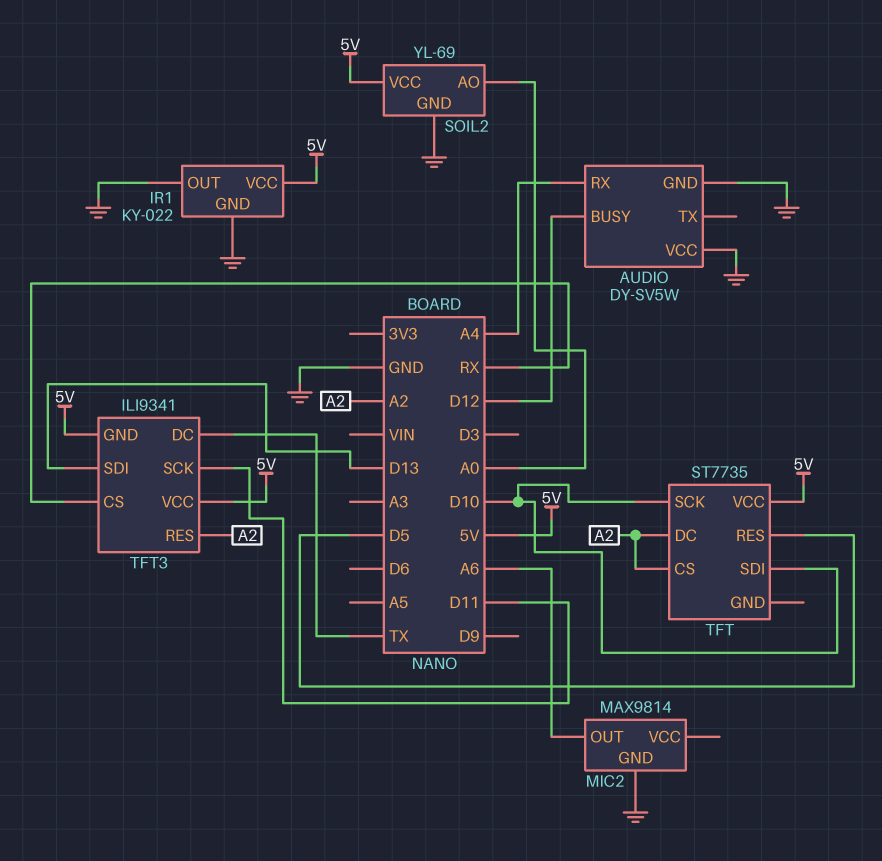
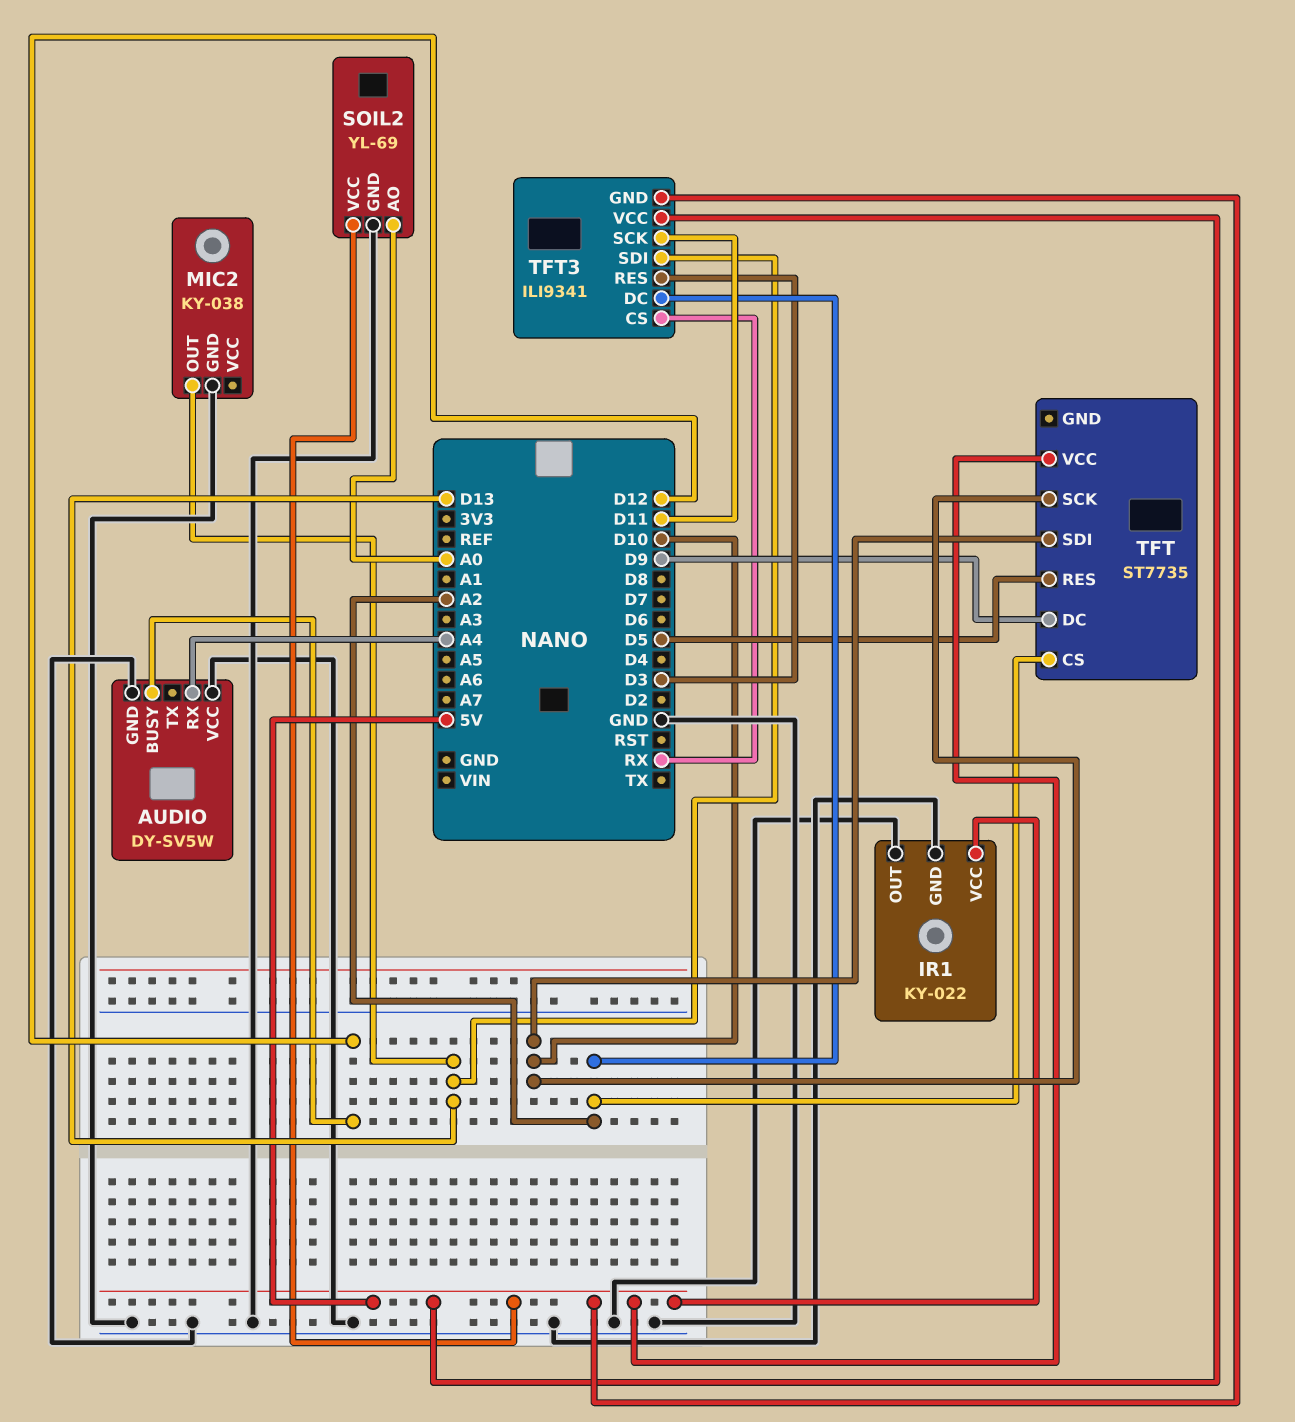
MIC2: MAX9814 -> KY-038
MIC2 pin OUT: A6 -> D13
TFT pin DC: A2 -> D9
TFT3 pin DC: TX -> A2
TFT3 pin RES: A2 -> D3

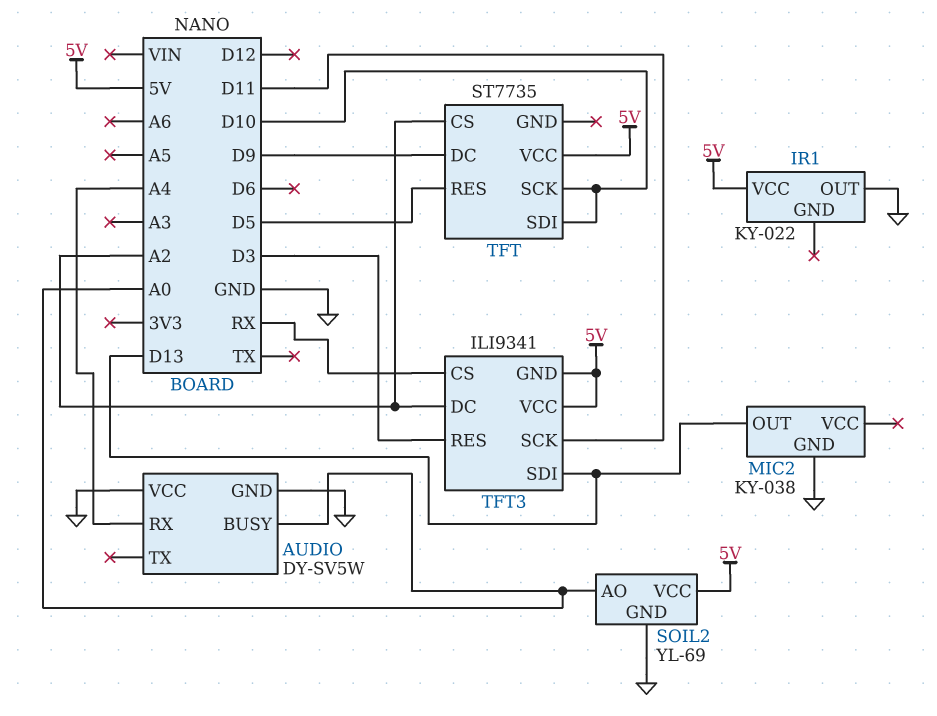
AUDIO pin BUSY: D12 -> A0
IR1 pin GND: GND -> none

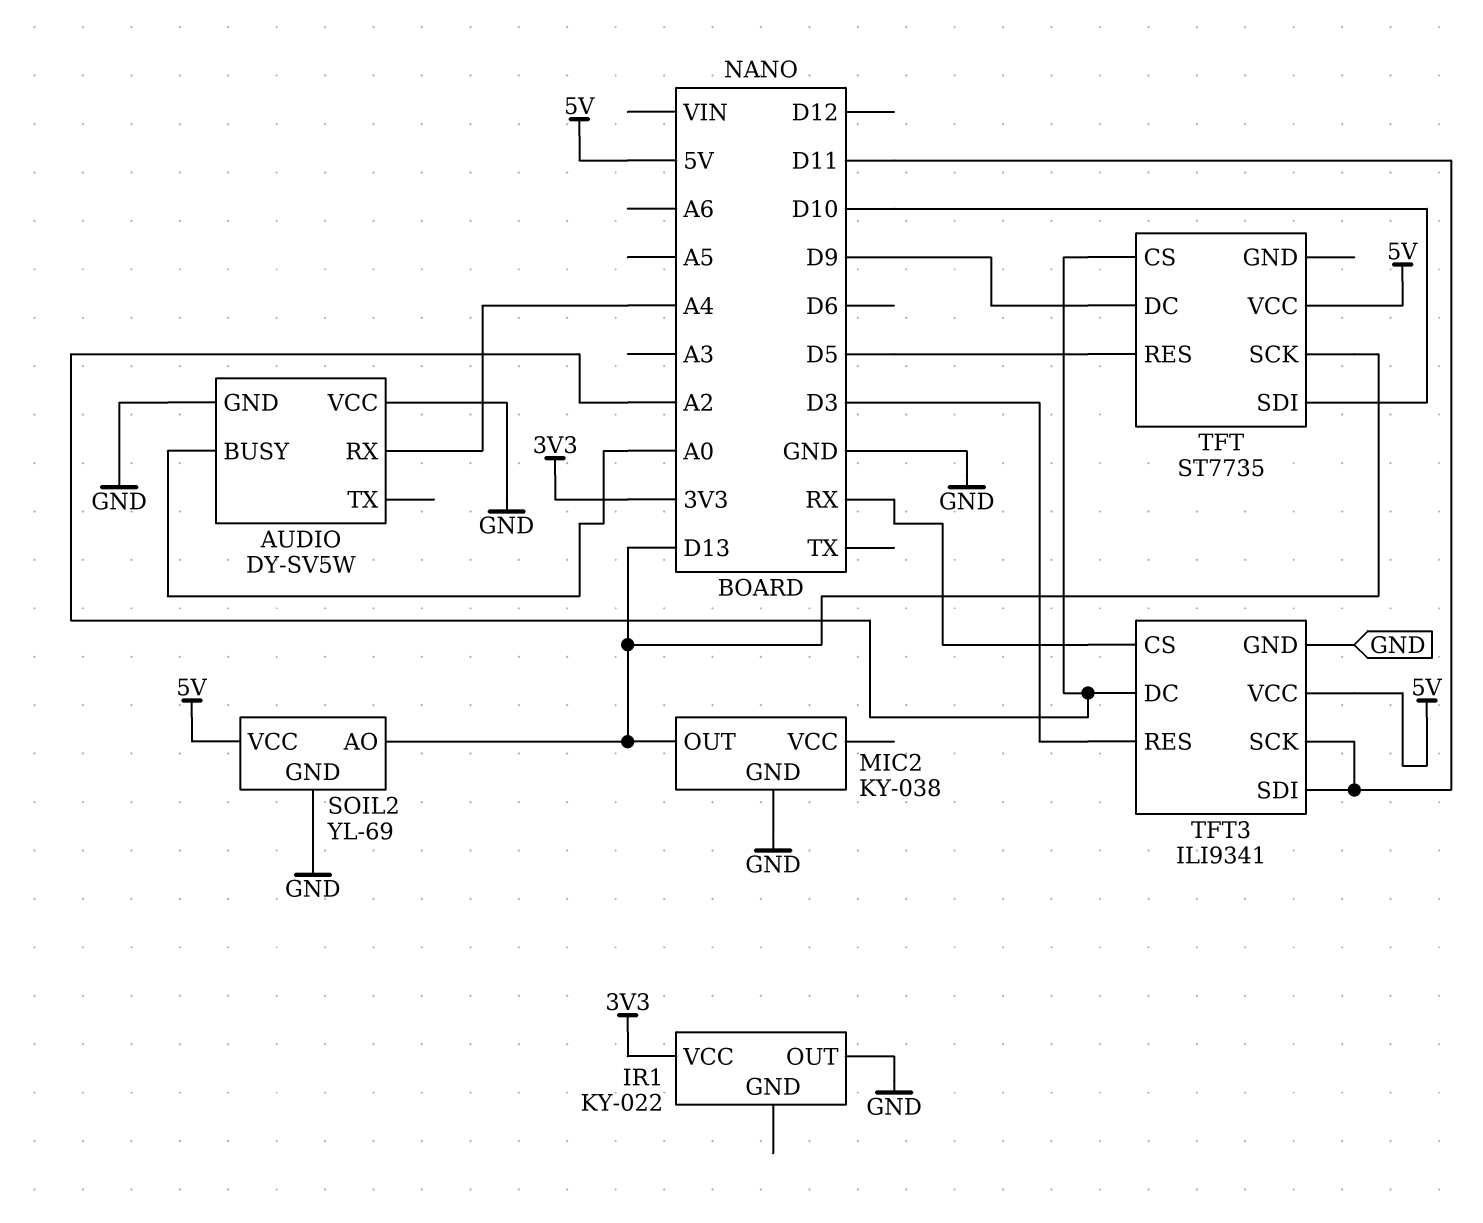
IR1 pin VCC: 5V -> 3V3
SOIL2 pin AO: A0 -> D13
TFT pin SCK: D10 -> D13
TFT3 pin GND: 5V -> GND
TFT3 pin SDI: D13 -> D11

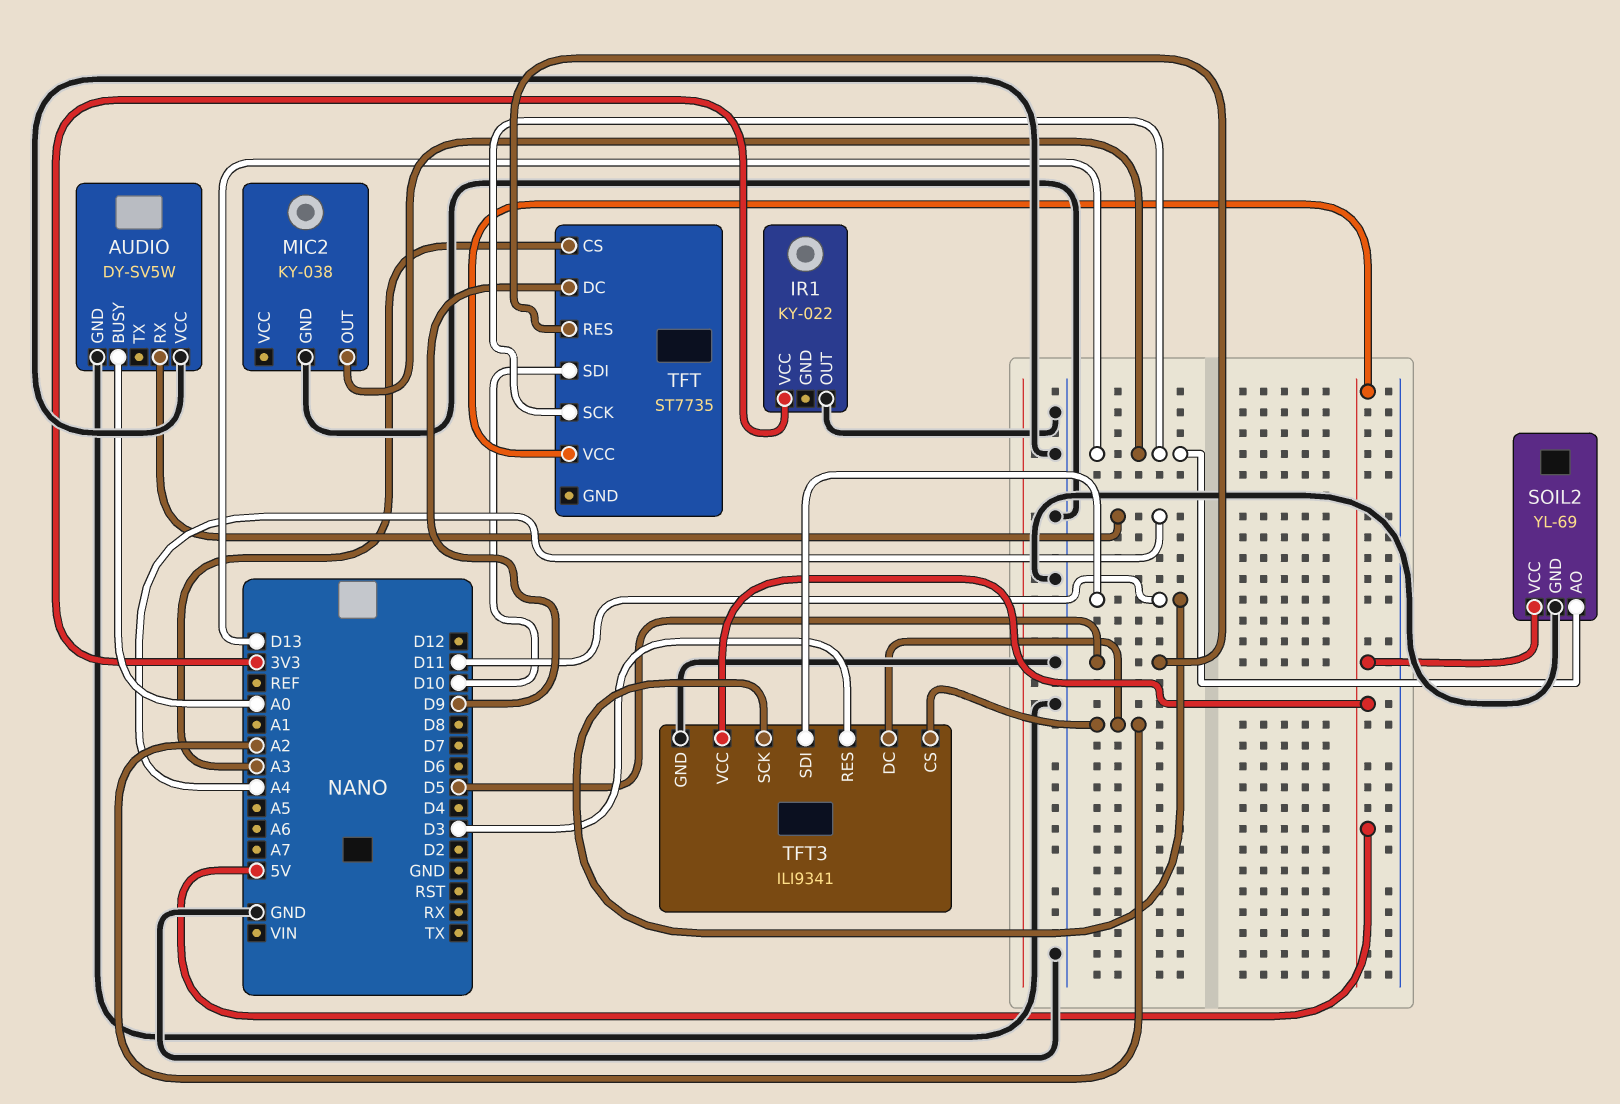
TFT pin CS: A2 -> A3
TFT3 pin CS: RX -> A2

